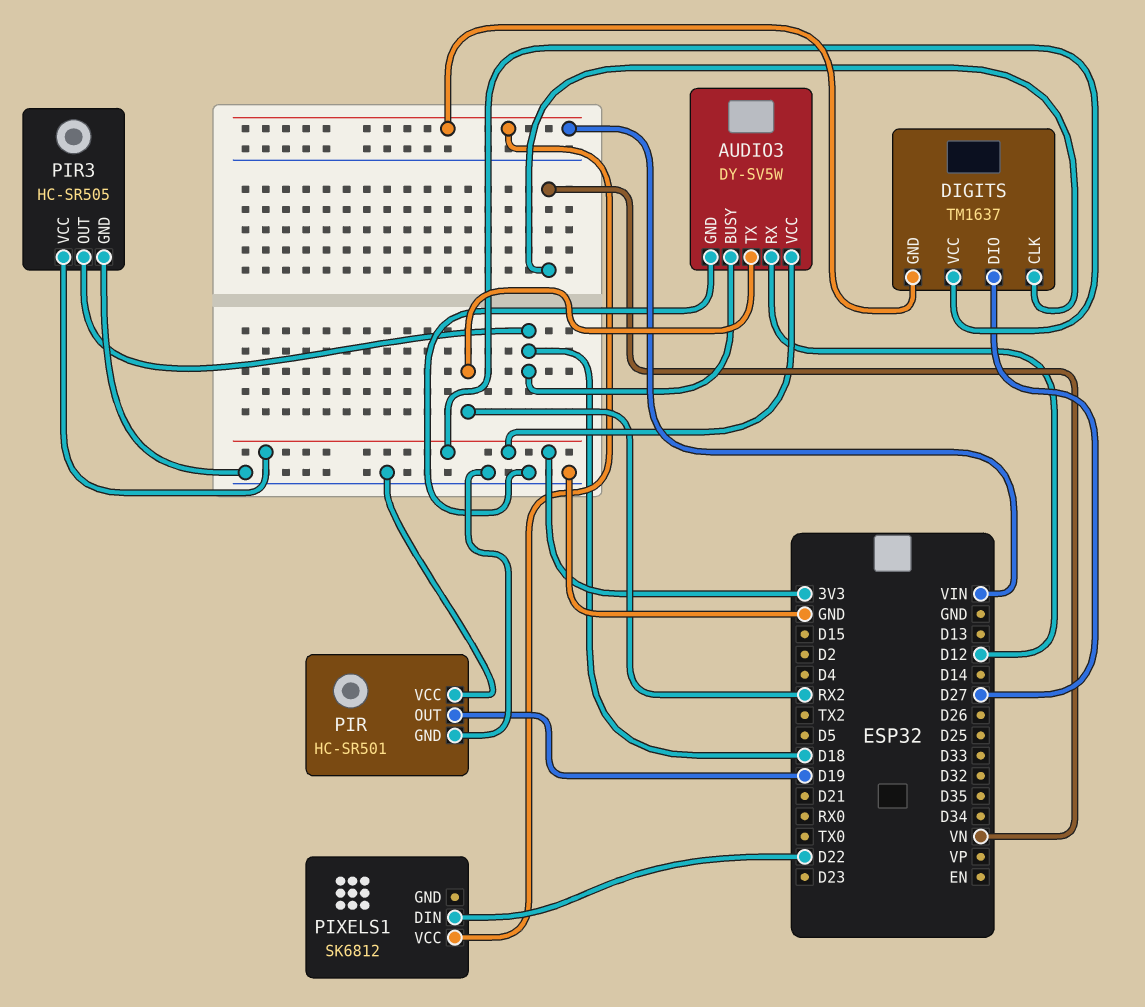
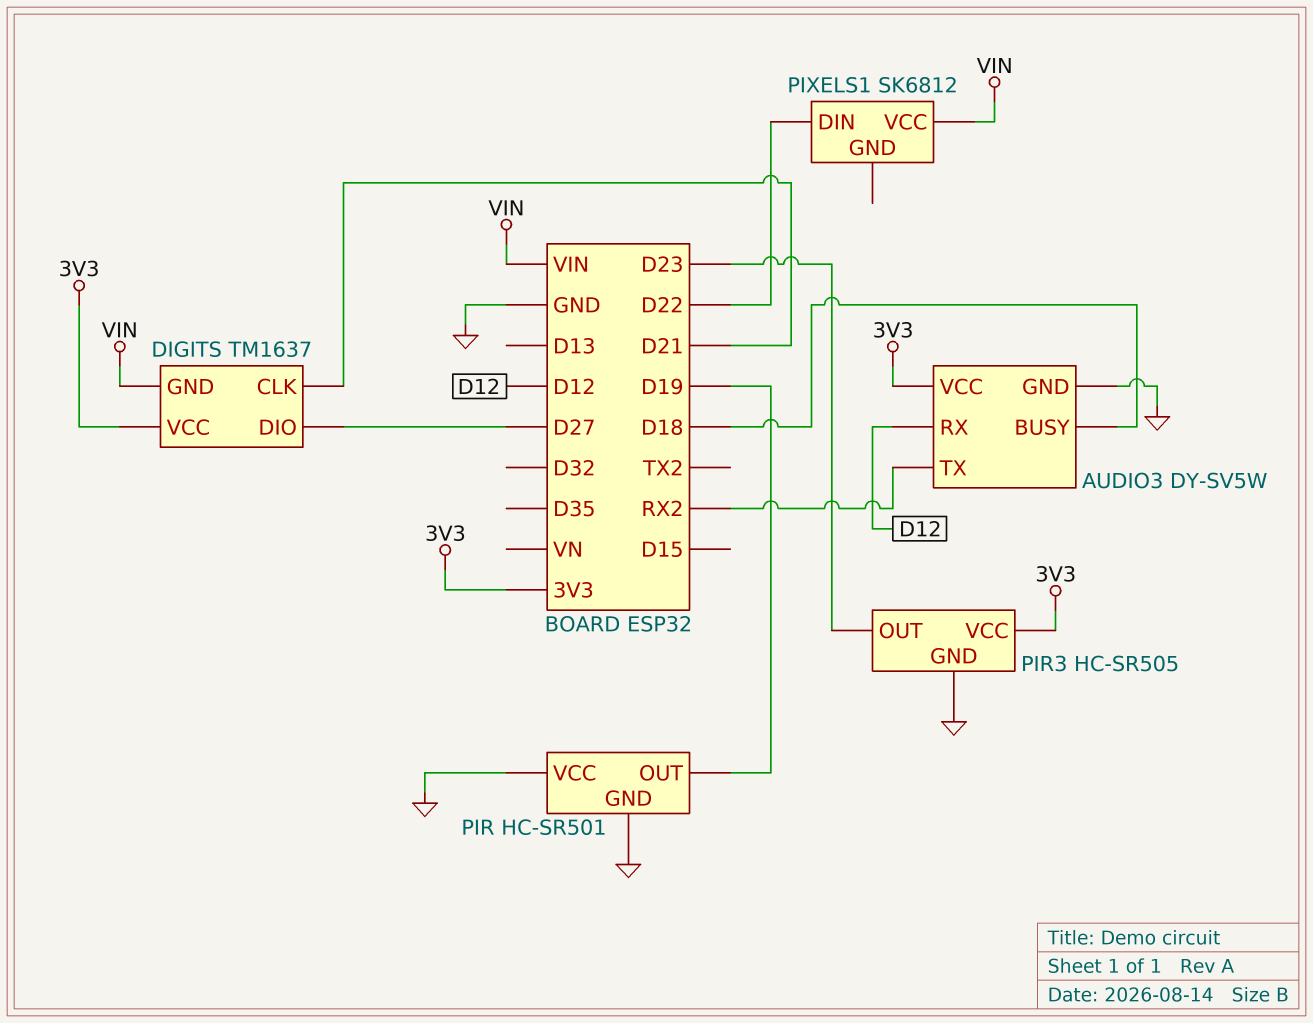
DIGITS pin CLK: VN -> D21
PIR3 pin OUT: D18 -> D23

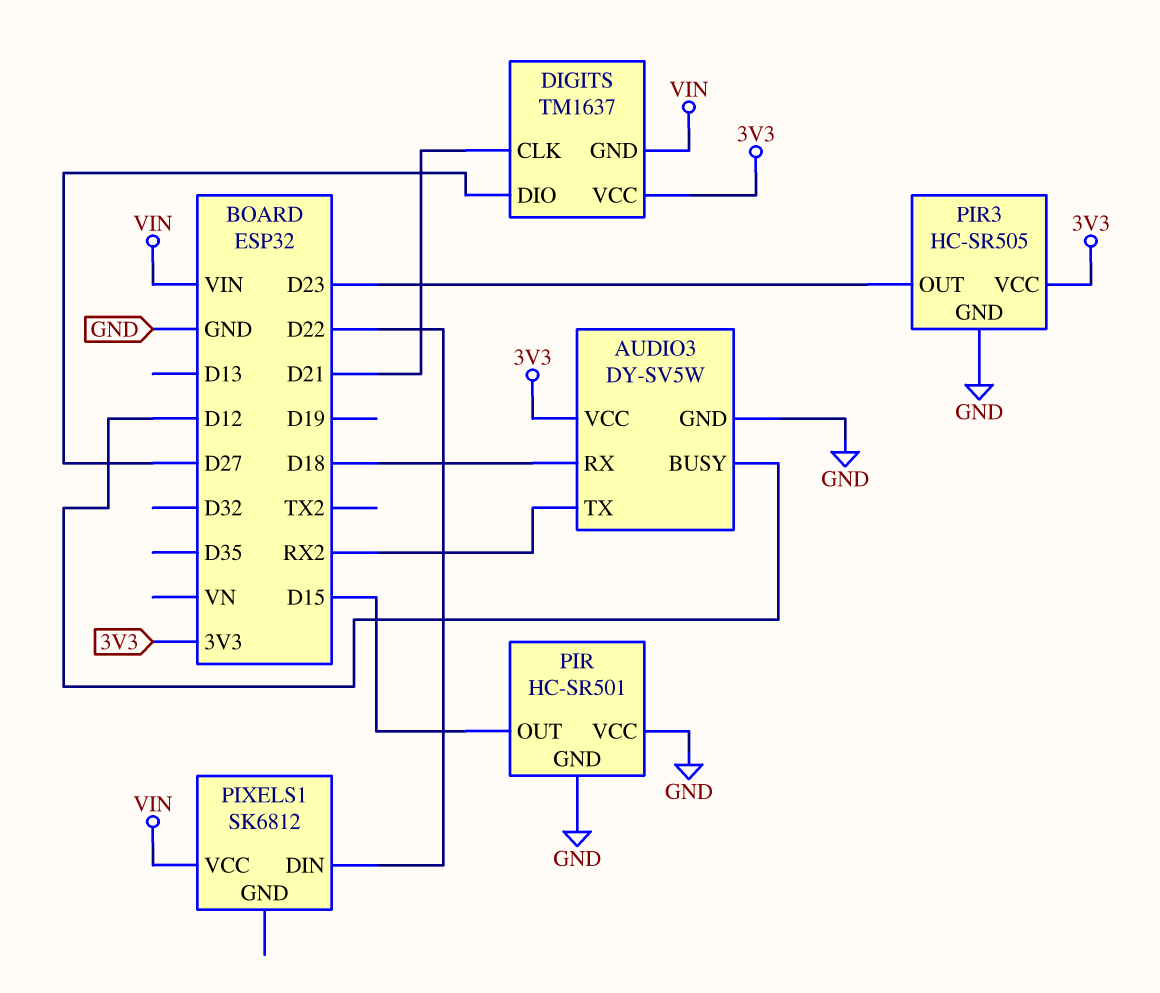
AUDIO3 pin BUSY: D18 -> D12
AUDIO3 pin RX: D12 -> D18
PIR pin OUT: D19 -> D15

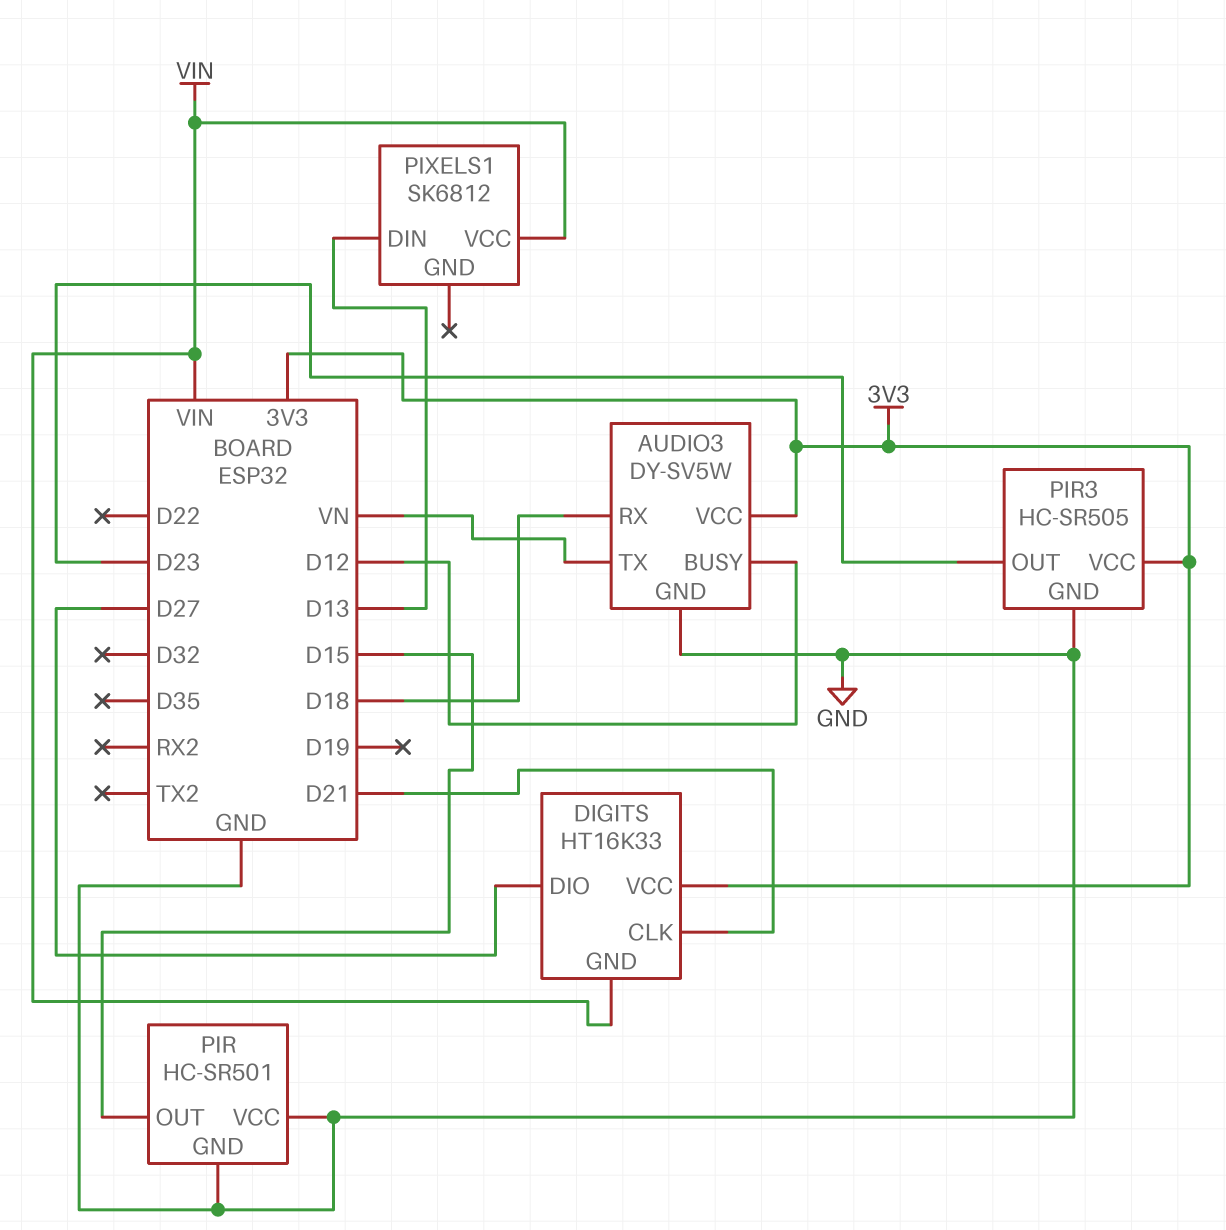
AUDIO3 pin TX: RX2 -> VN
DIGITS: TM1637 -> HT16K33
PIXELS1 pin DIN: D22 -> D13

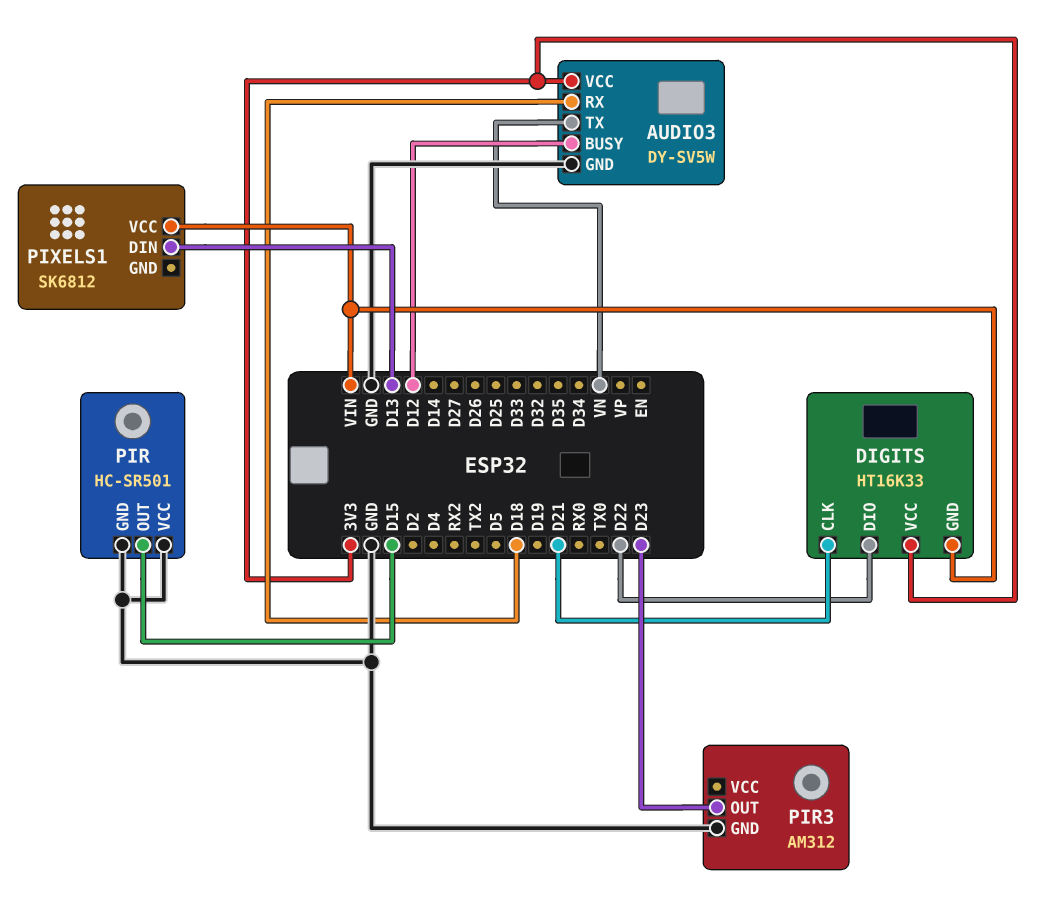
DIGITS pin DIO: D27 -> D22
PIR3: HC-SR505 -> AM312
PIR3 pin VCC: 3V3 -> none

